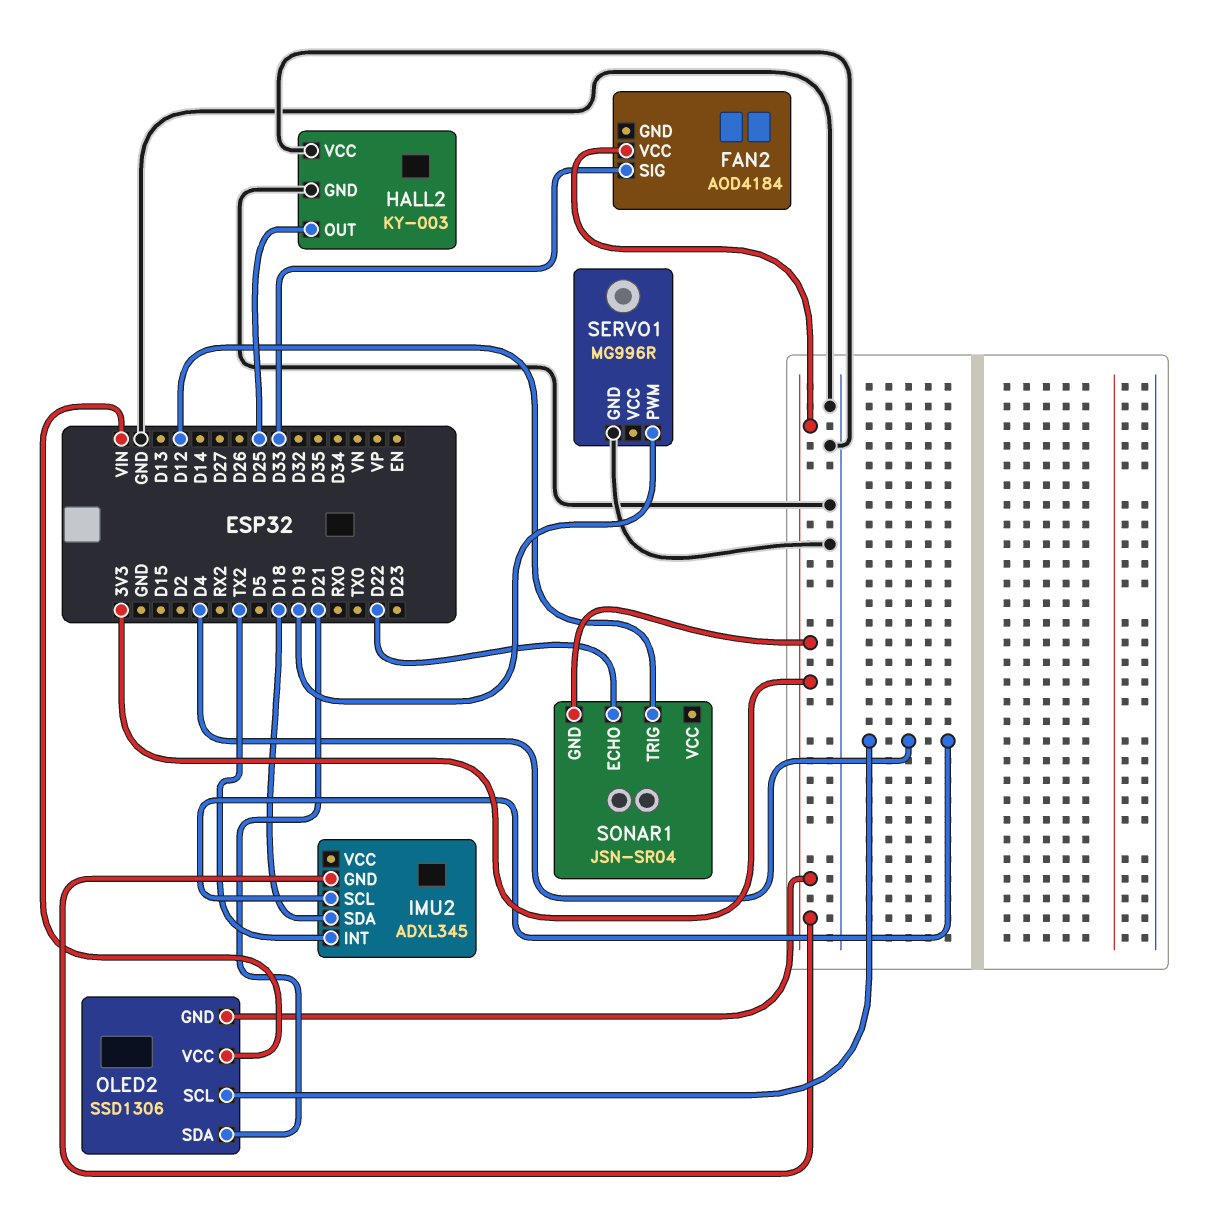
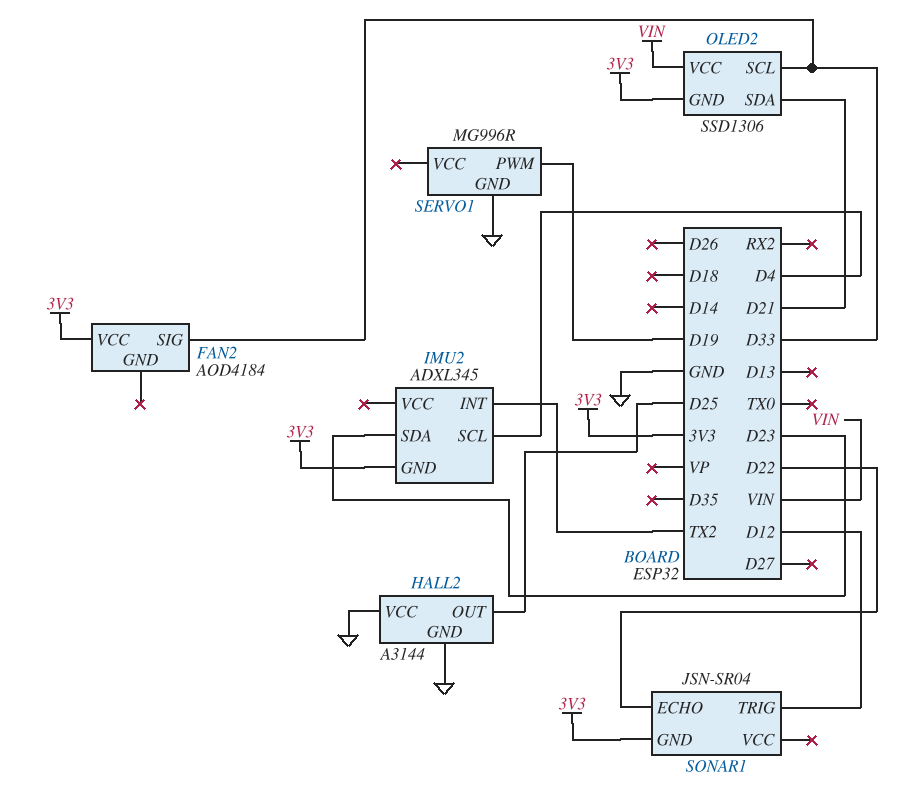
HALL2: KY-003 -> A3144
IMU2 pin SDA: D18 -> D23
OLED2 pin SCL: D4 -> D33

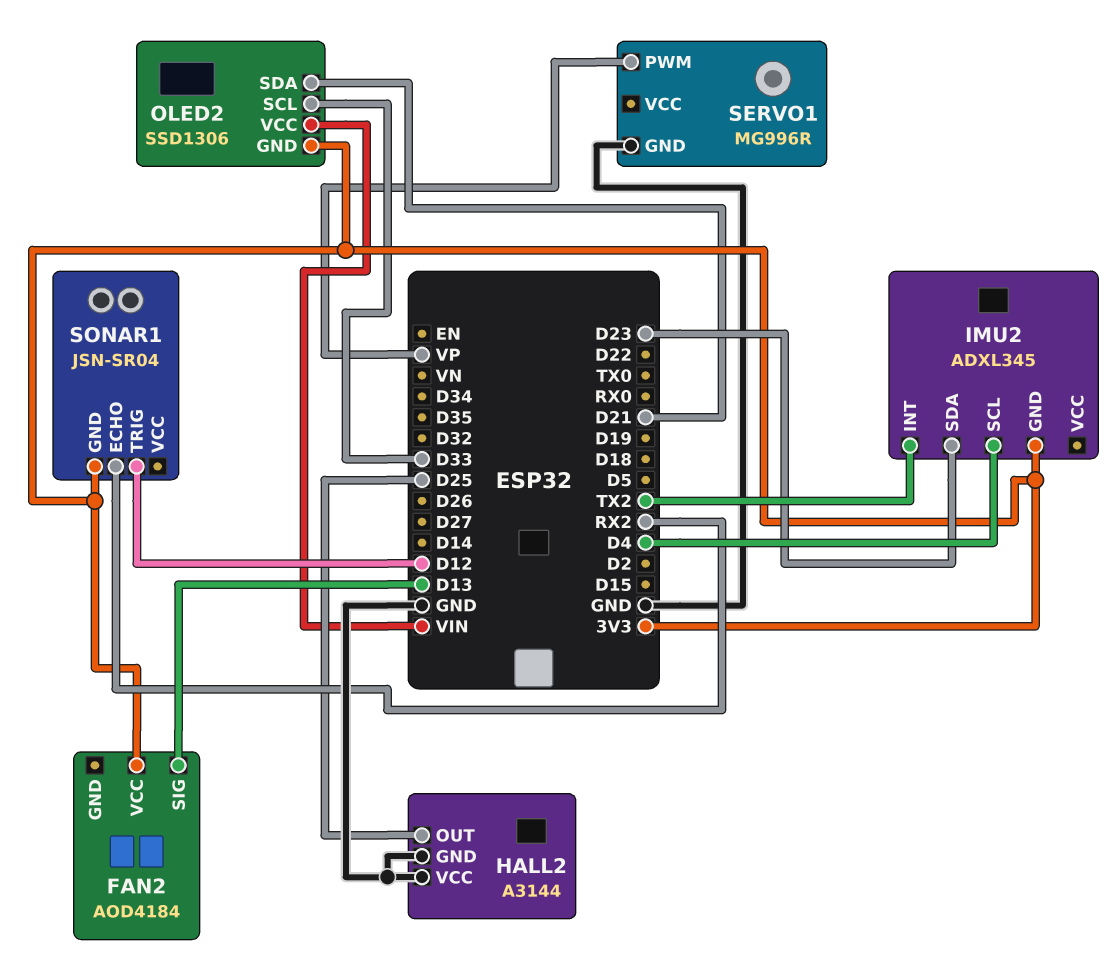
FAN2 pin SIG: D33 -> D13
SERVO1 pin PWM: D19 -> VP
SONAR1 pin ECHO: D22 -> RX2

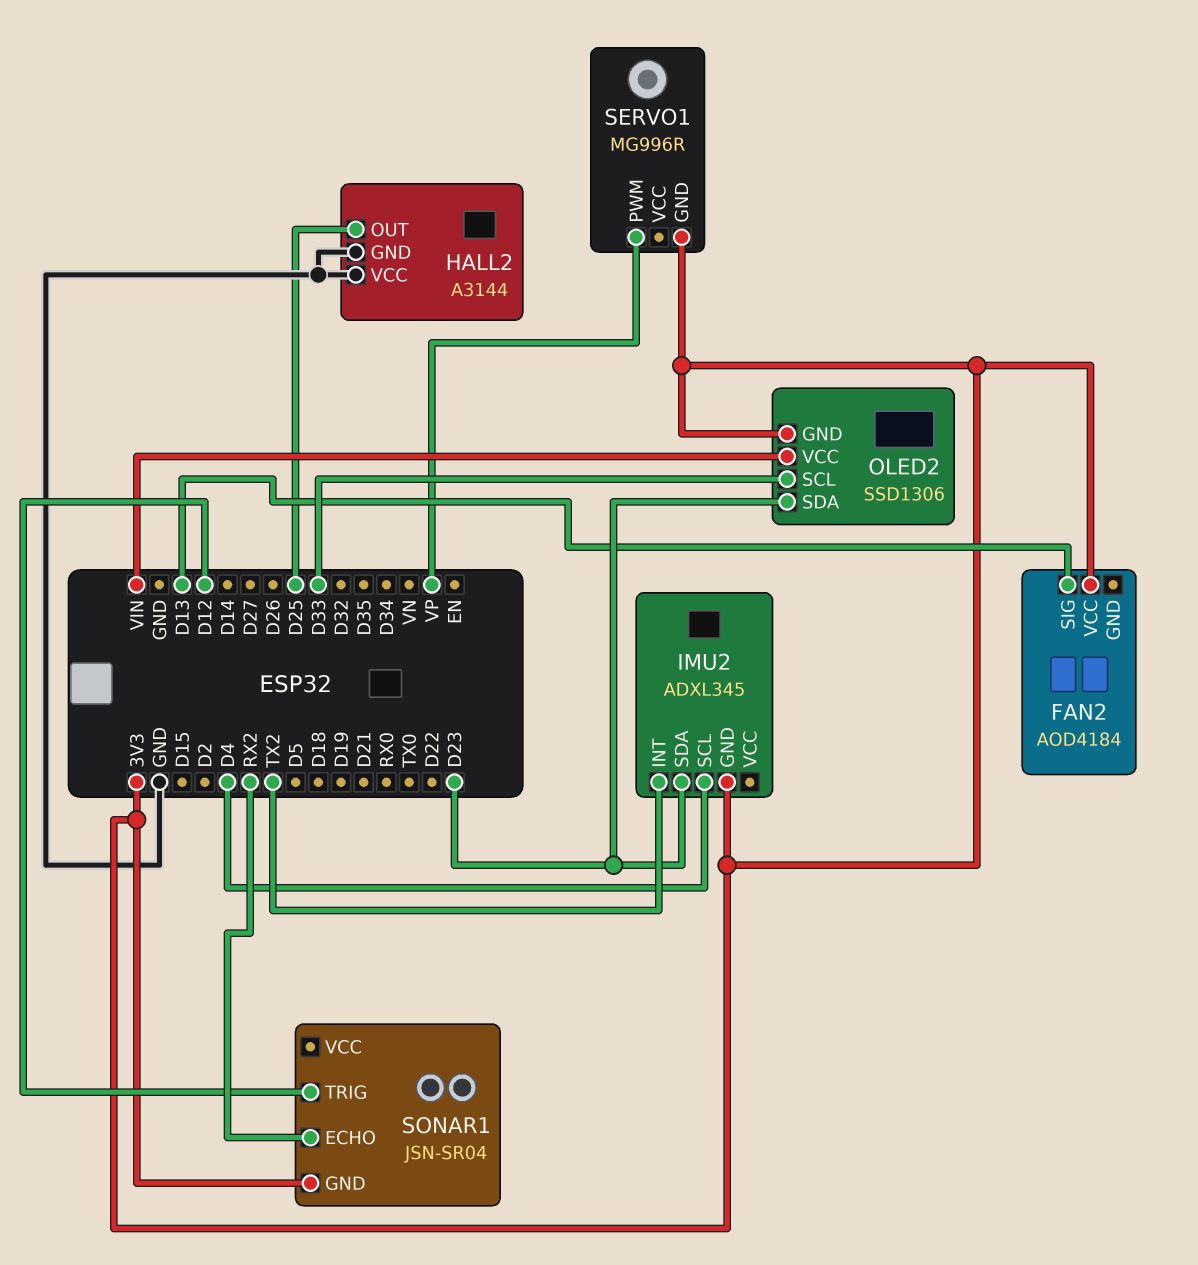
OLED2 pin SDA: D21 -> D23
SERVO1 pin GND: GND -> 3V3

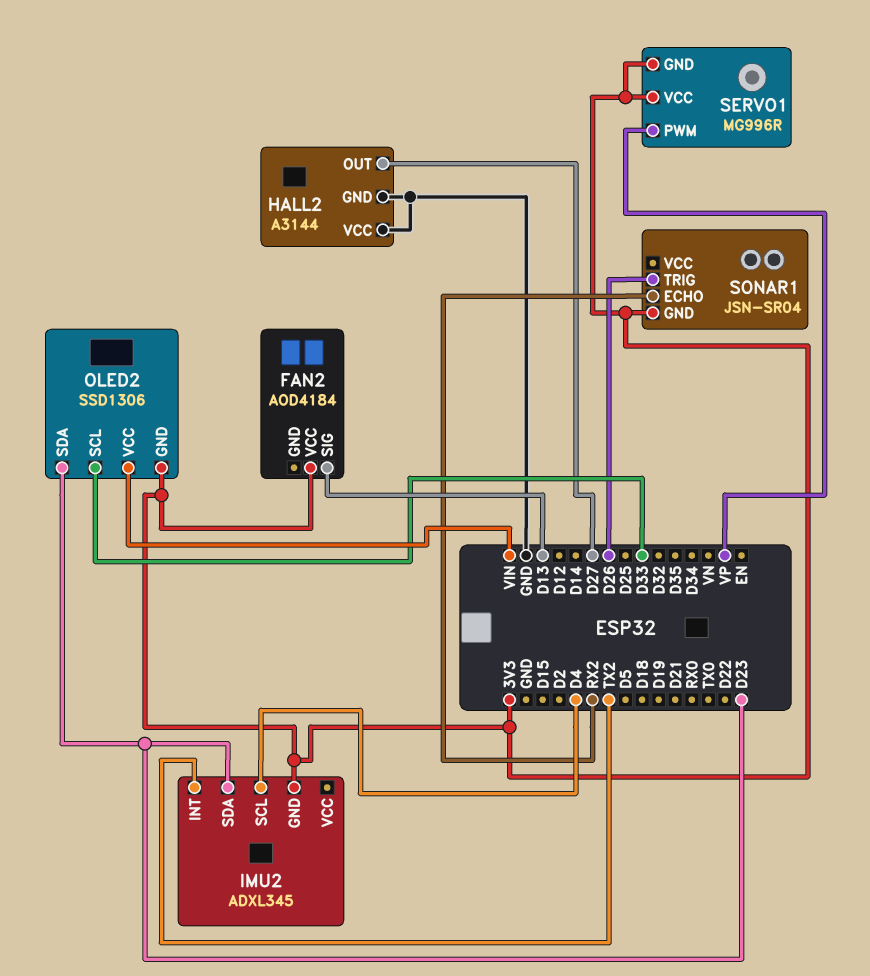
HALL2 pin OUT: D25 -> D27
SERVO1 pin VCC: none -> 3V3
SONAR1 pin TRIG: D12 -> D26

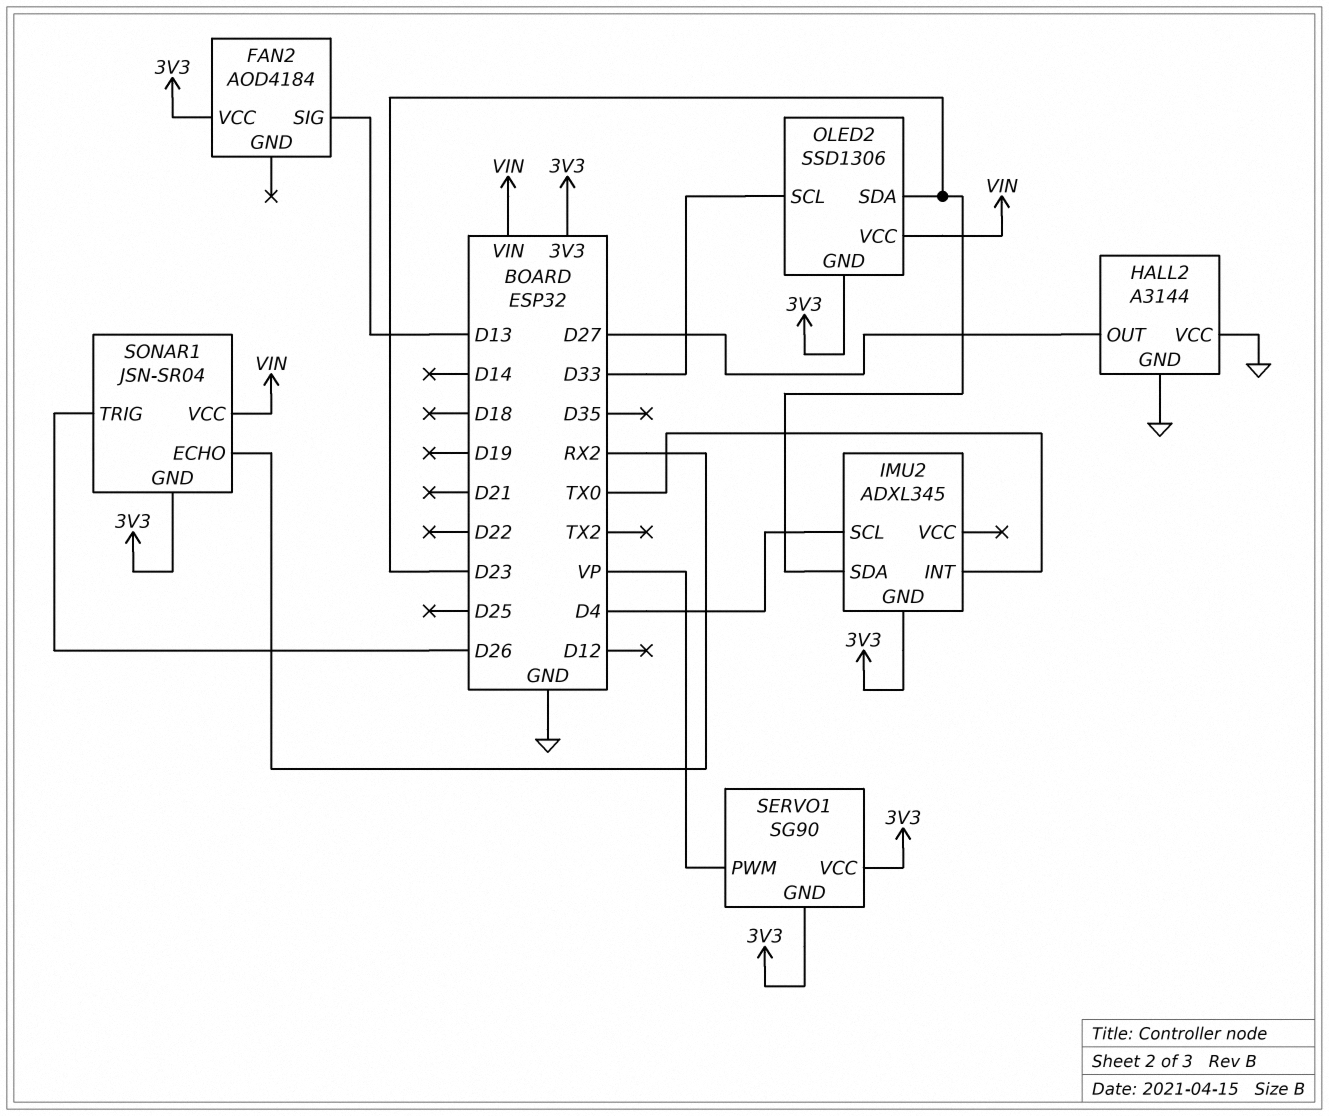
IMU2 pin INT: TX2 -> TX0
SERVO1: MG996R -> SG90
SONAR1 pin VCC: none -> VIN

